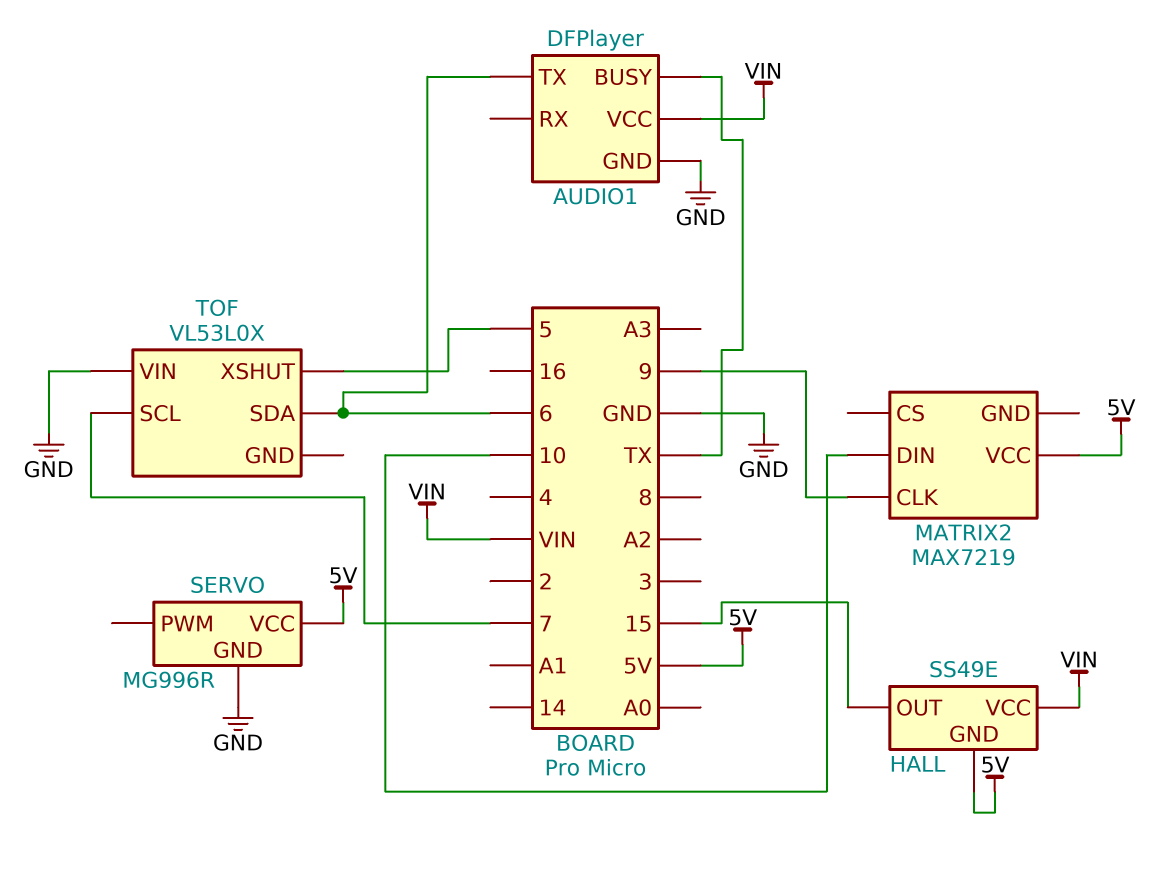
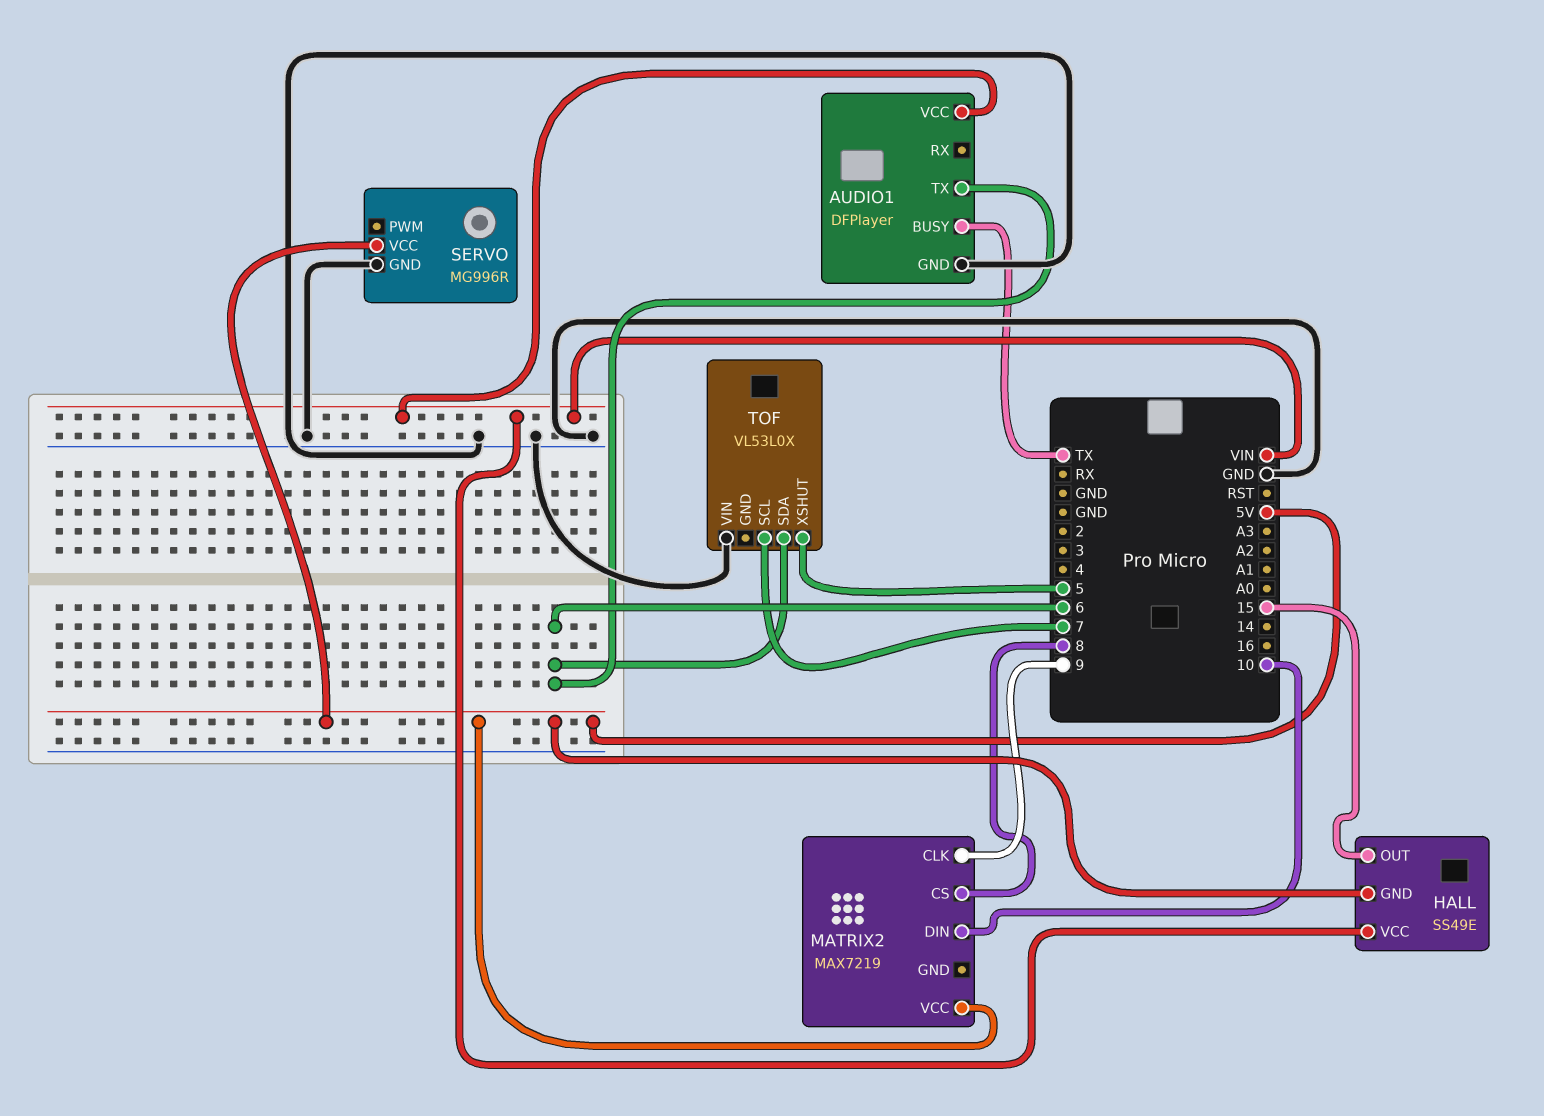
MATRIX2 pin CS: none -> 8

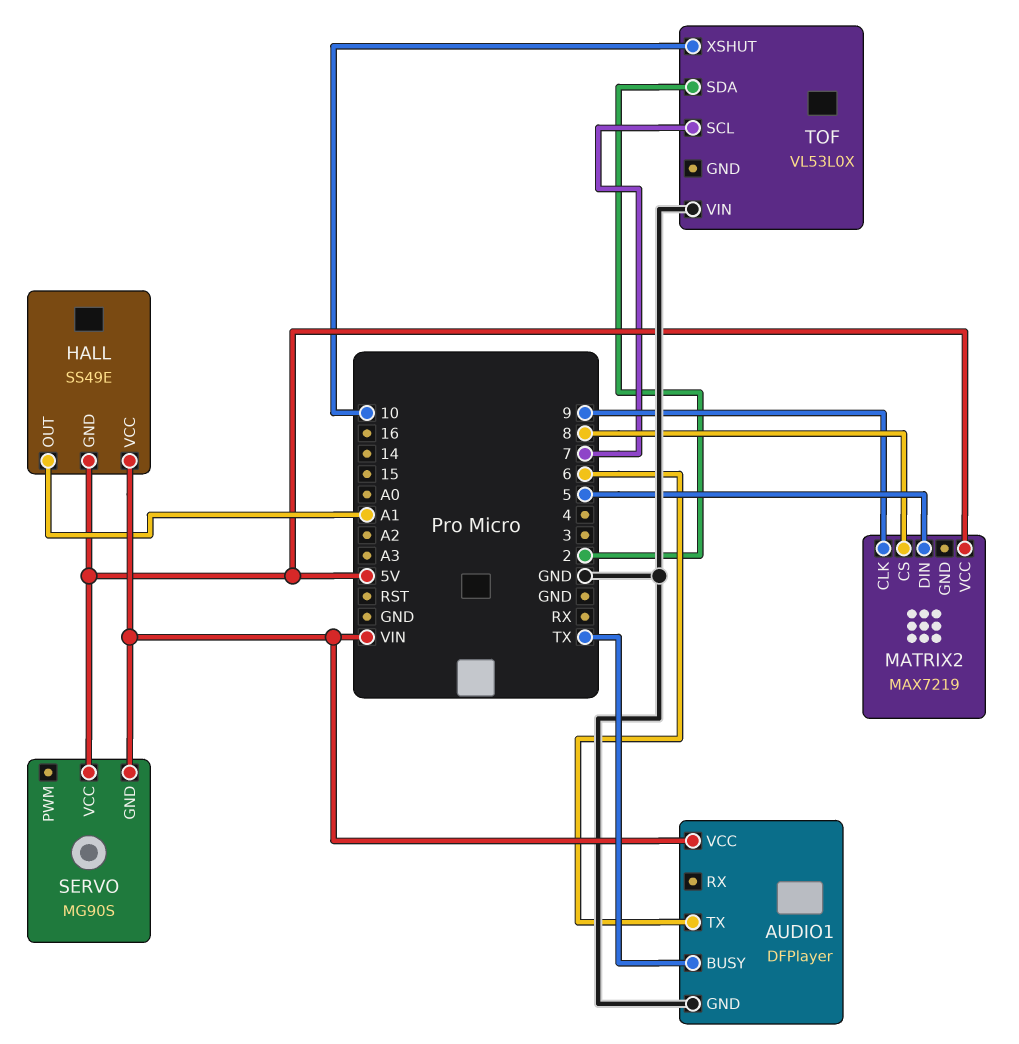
HALL pin OUT: 15 -> A1
MATRIX2 pin DIN: 10 -> 5
SERVO: MG996R -> MG90S
SERVO pin GND: GND -> VIN
TOF pin SDA: 6 -> 2
TOF pin XSHUT: 5 -> 10

